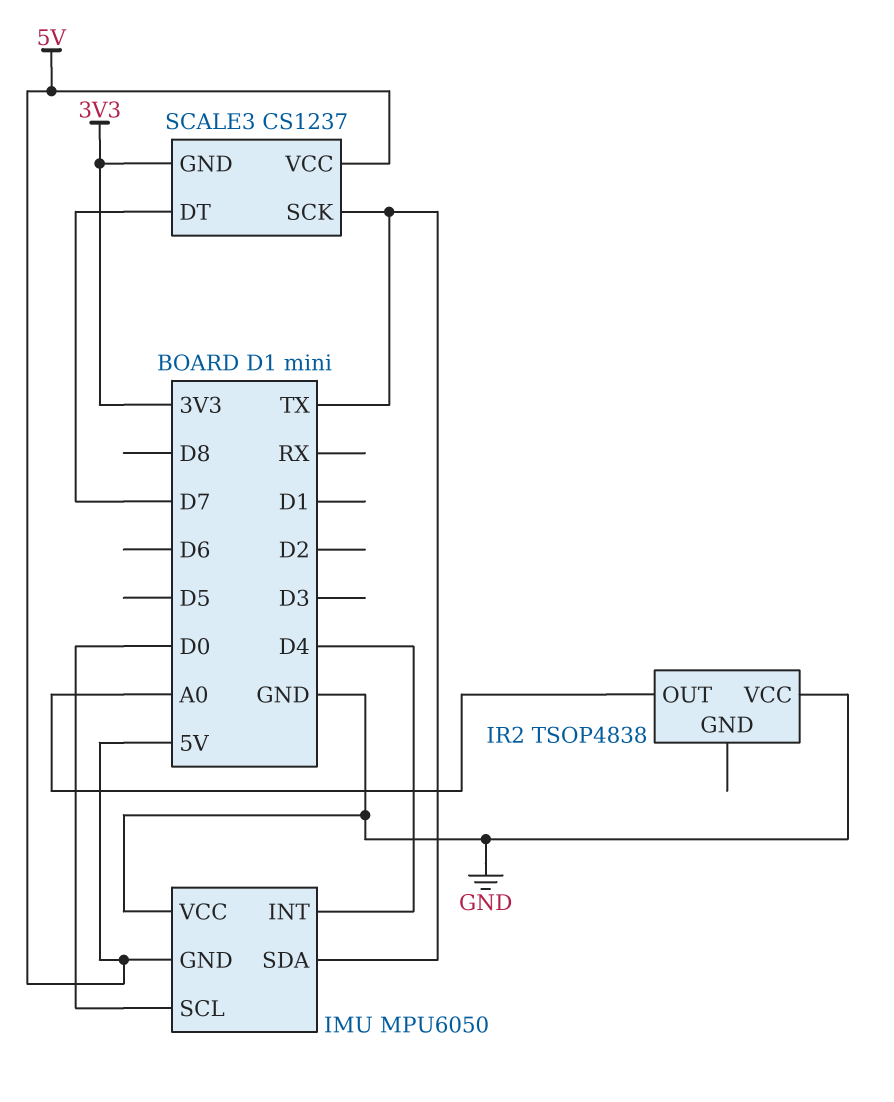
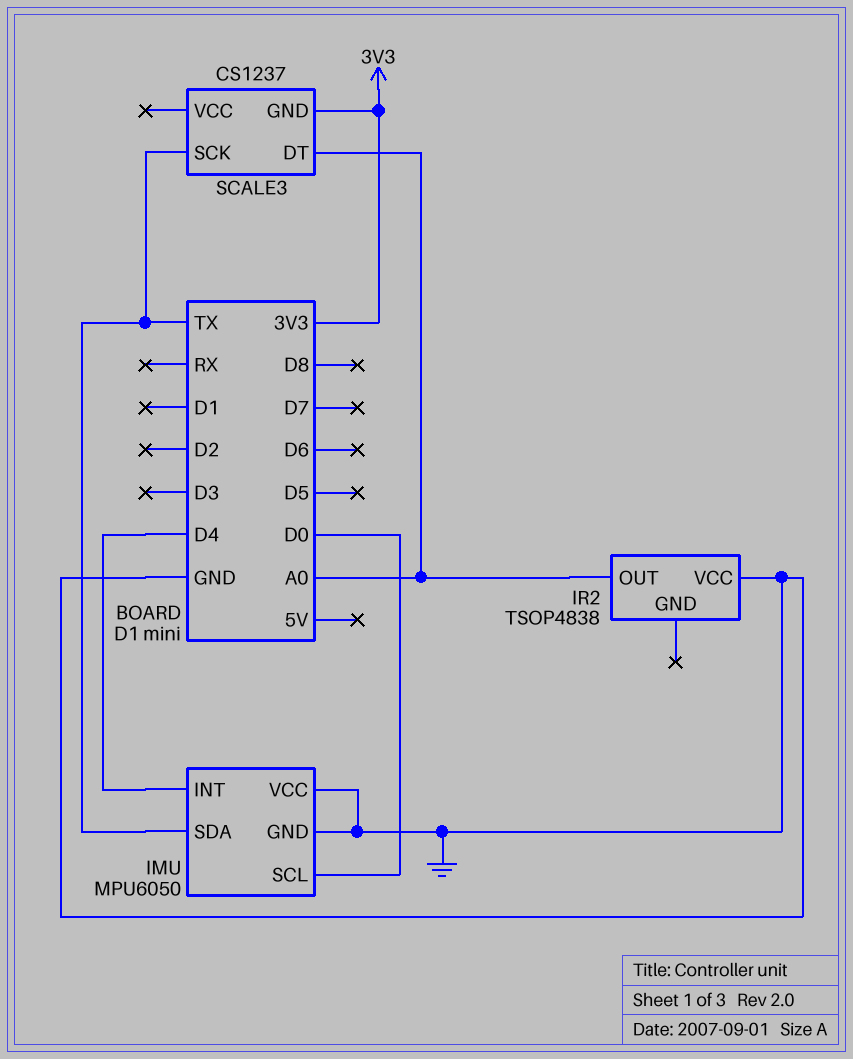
IMU pin GND: 5V -> GND
SCALE3 pin DT: D7 -> A0
SCALE3 pin VCC: 5V -> none

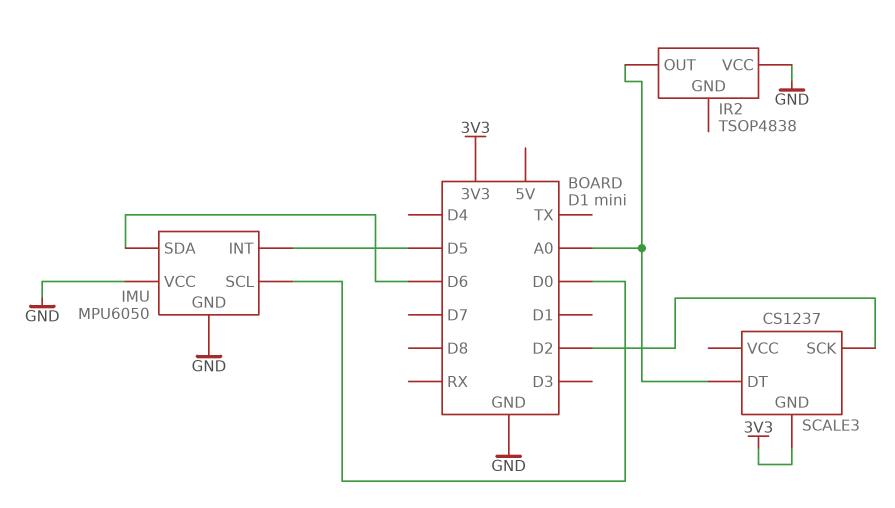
IMU pin INT: D4 -> D5
IMU pin SDA: TX -> D6
SCALE3 pin SCK: TX -> D2

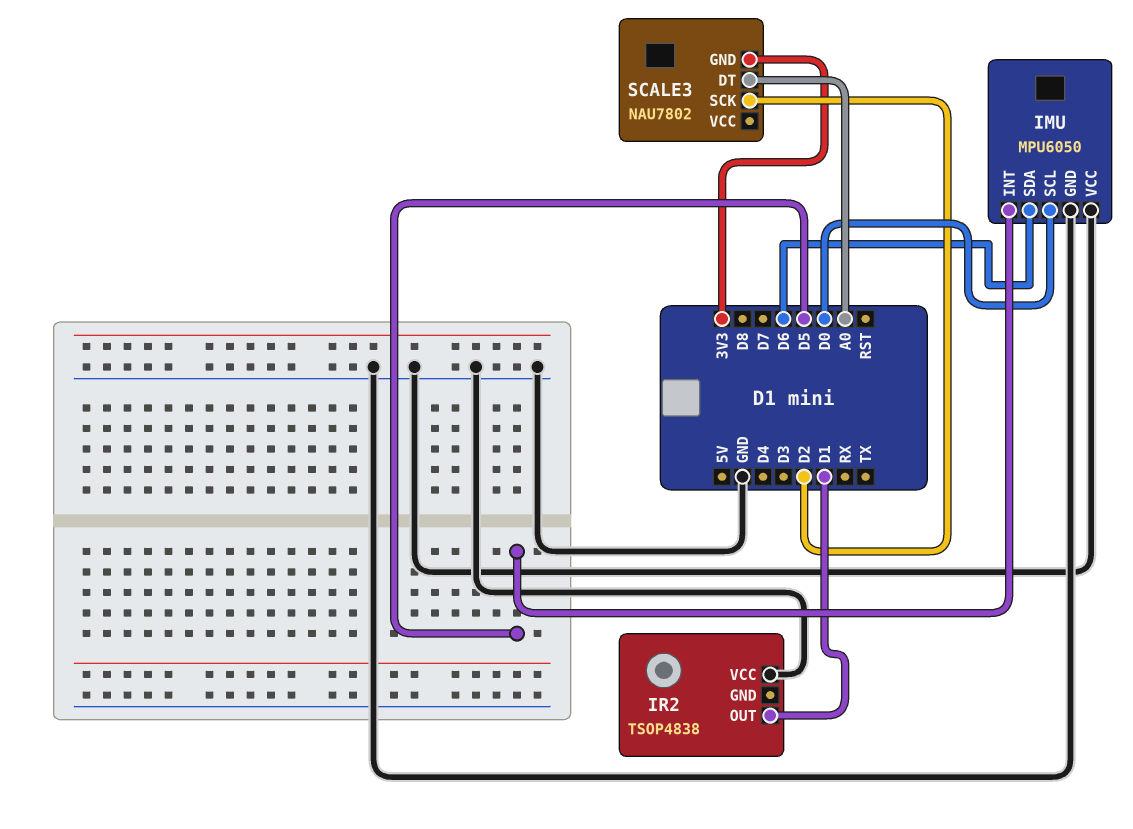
IR2 pin OUT: A0 -> D1
SCALE3: CS1237 -> NAU7802

